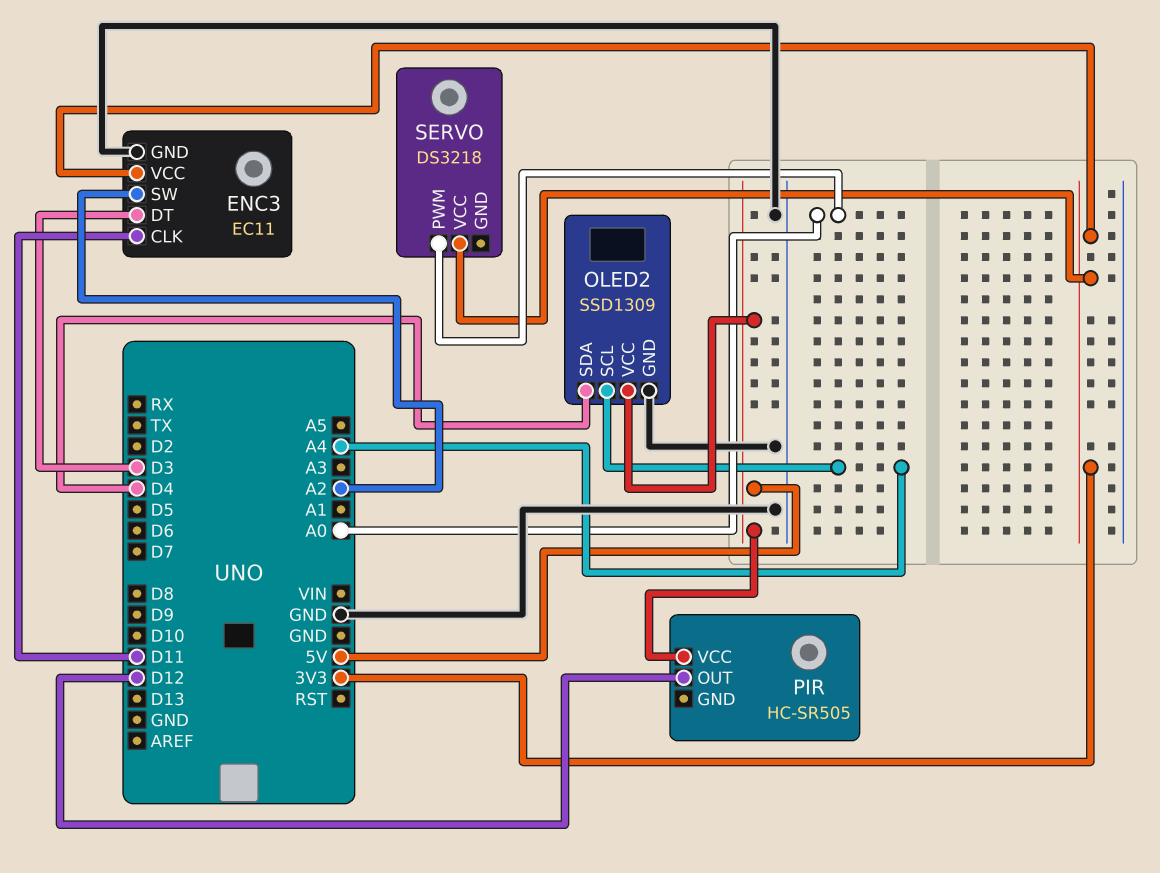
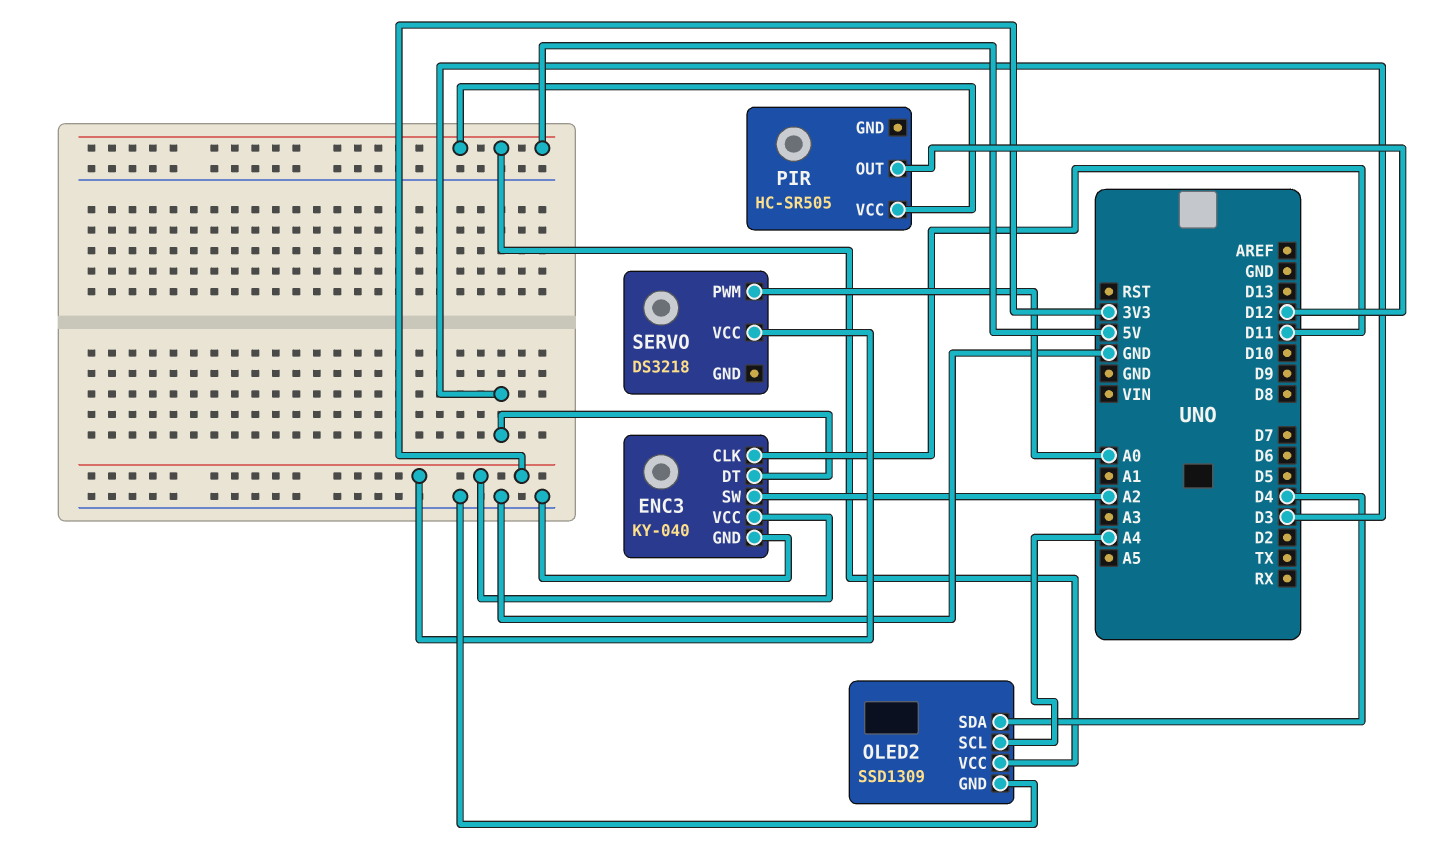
ENC3: EC11 -> KY-040

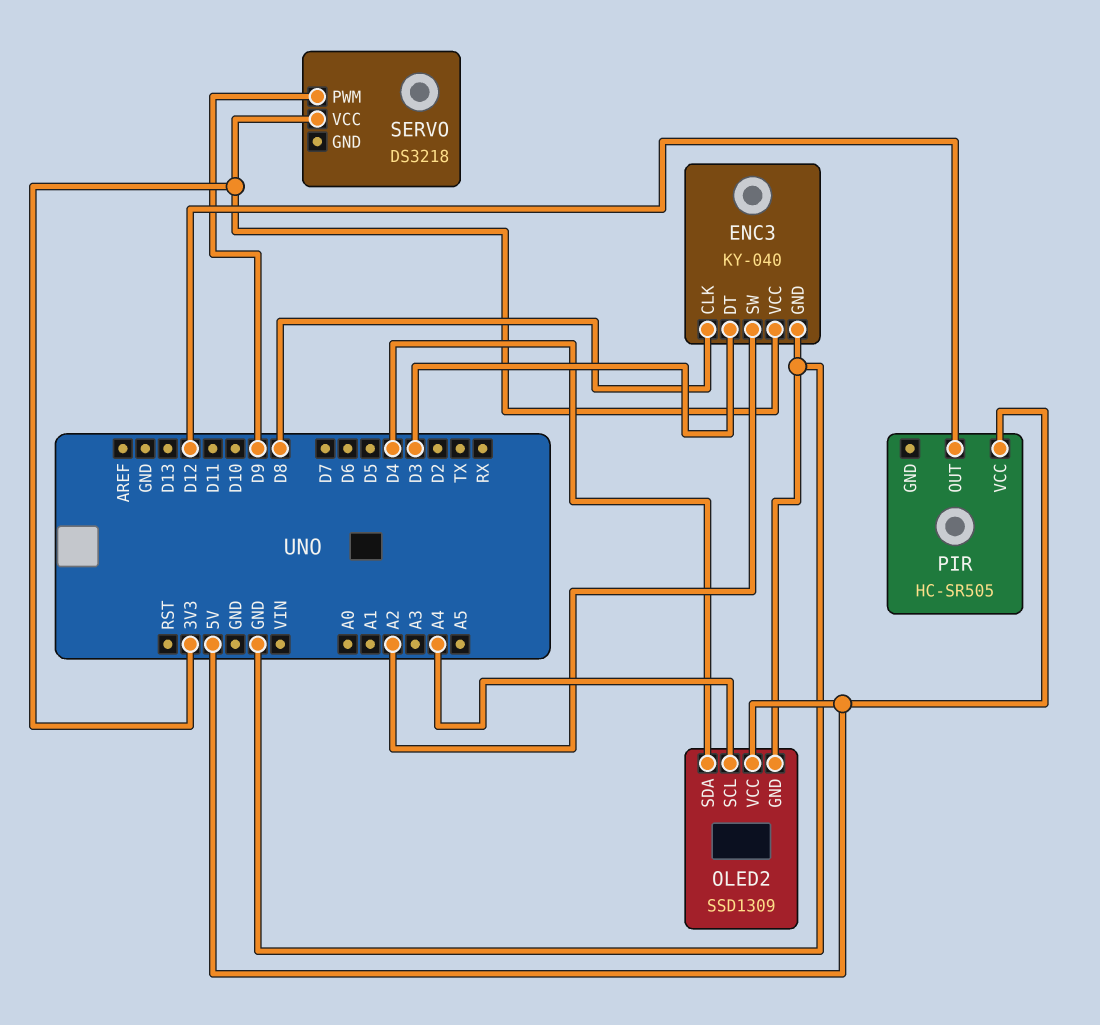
ENC3 pin CLK: D11 -> D8
SERVO pin PWM: A0 -> D9

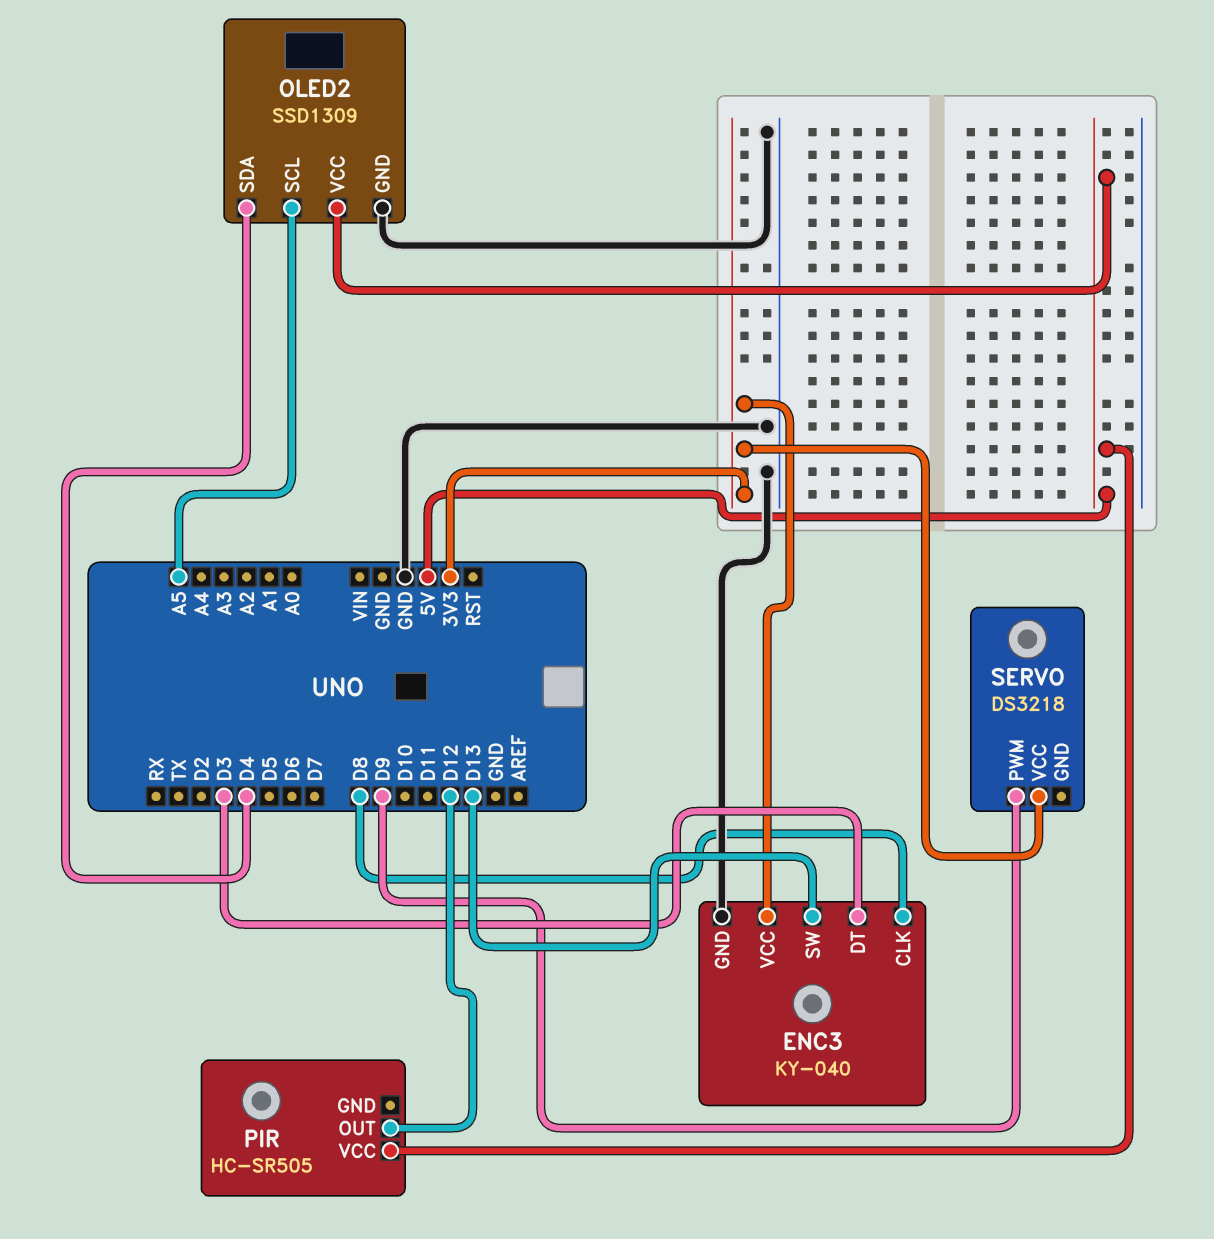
ENC3 pin SW: A2 -> D13
OLED2 pin SCL: A4 -> A5

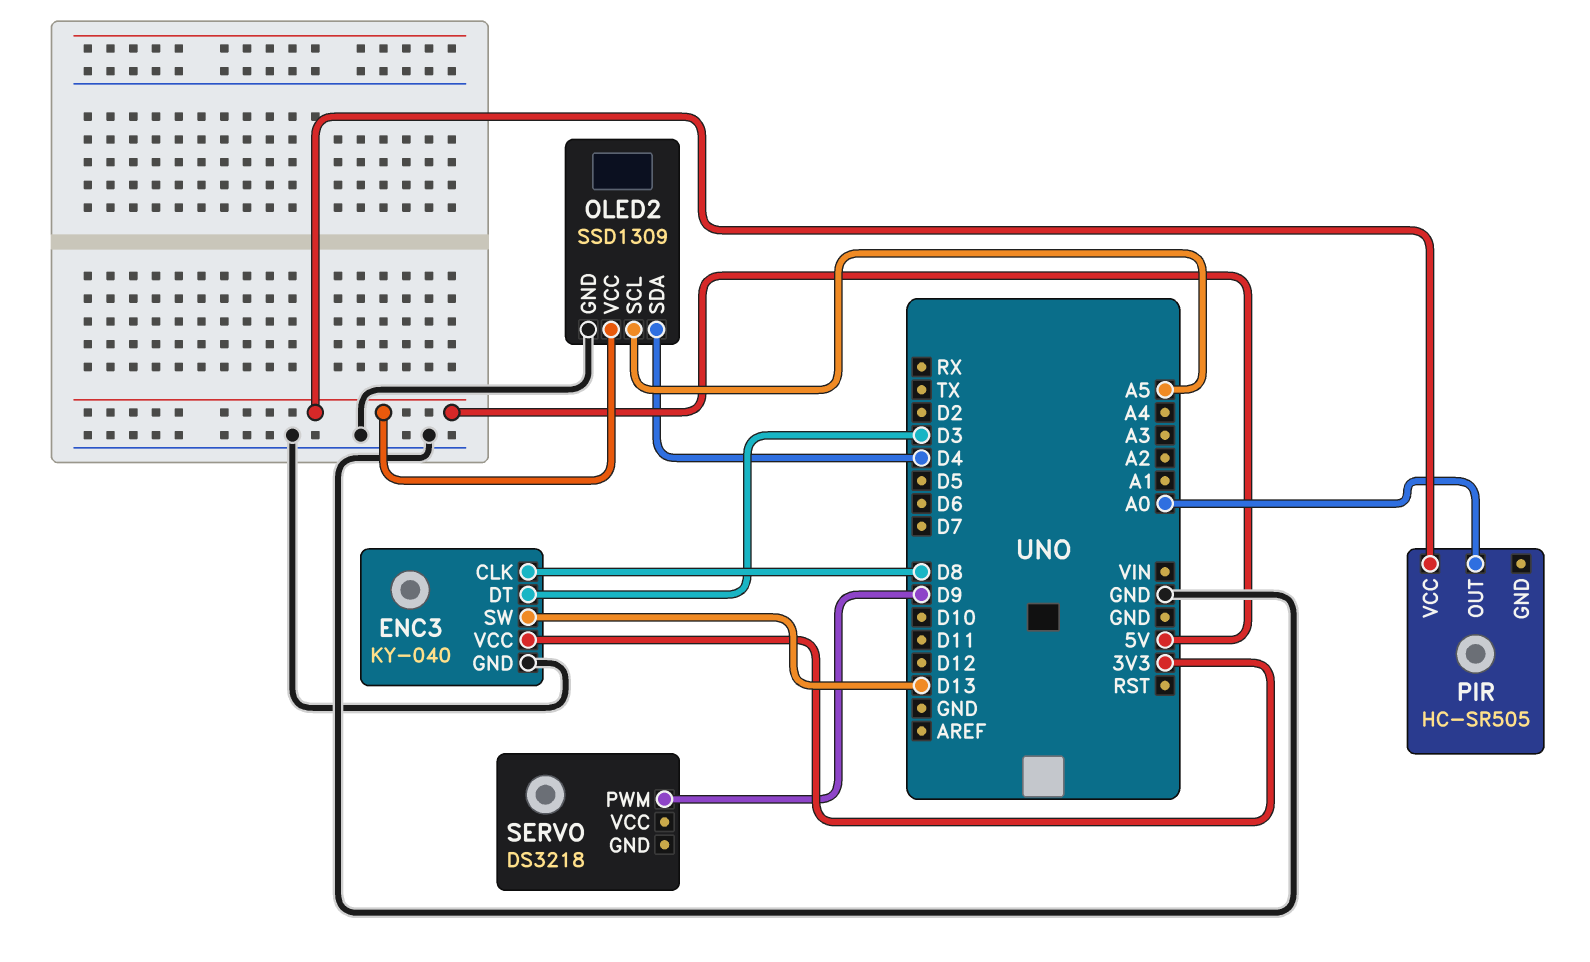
PIR pin OUT: D12 -> A0
SERVO pin VCC: 3V3 -> none

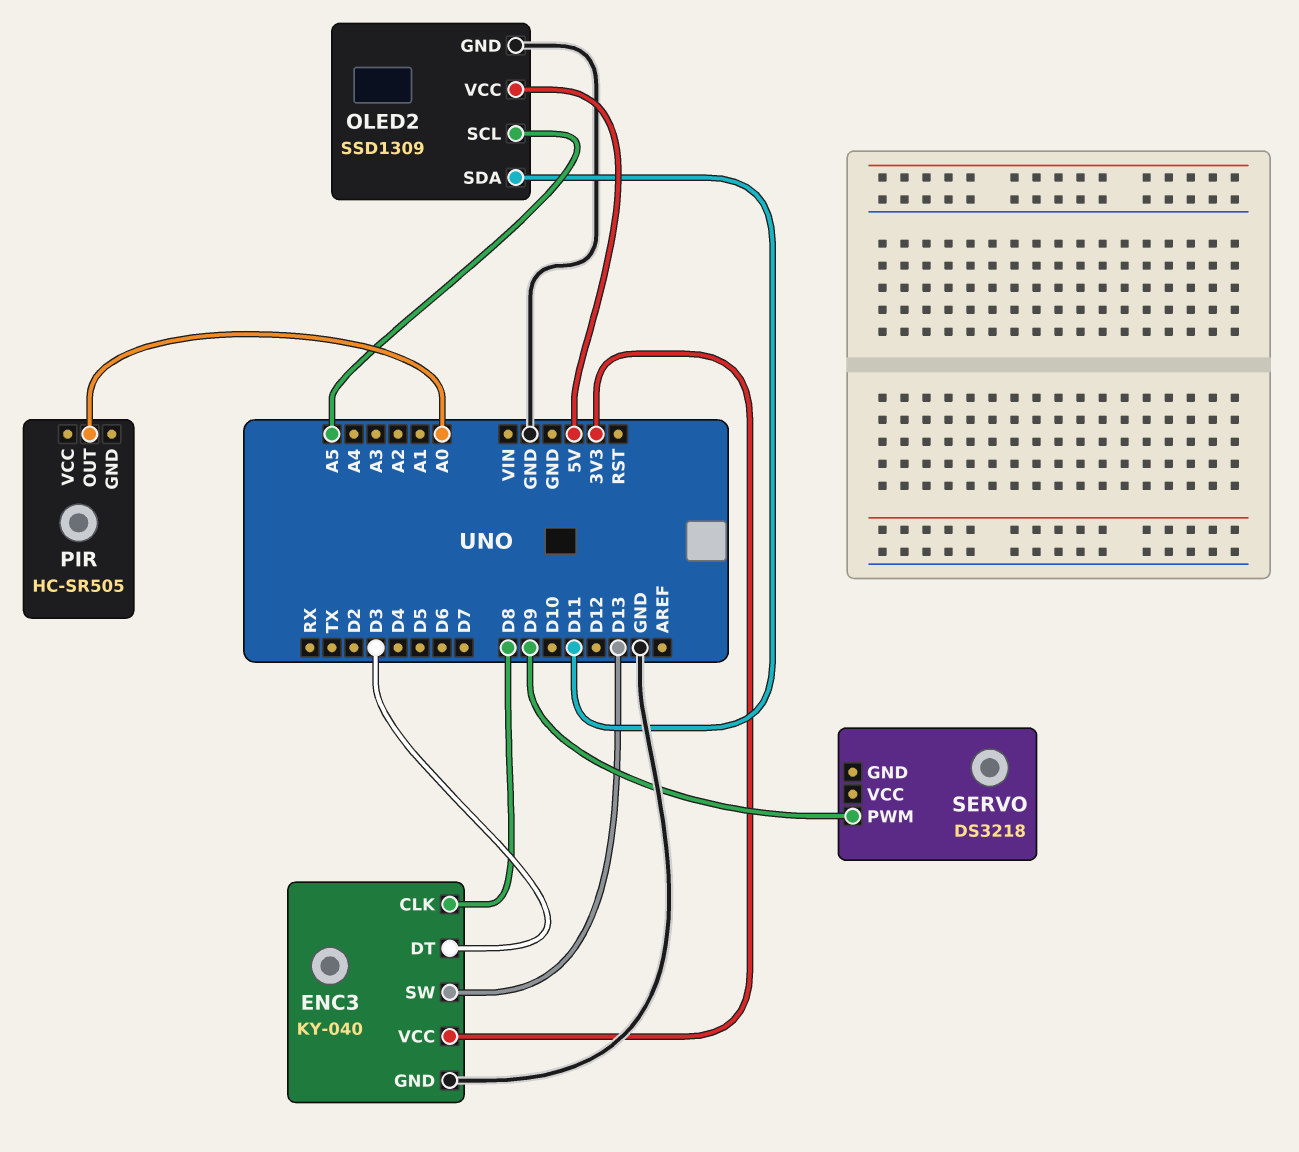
OLED2 pin SDA: D4 -> D11
PIR pin VCC: 5V -> none

